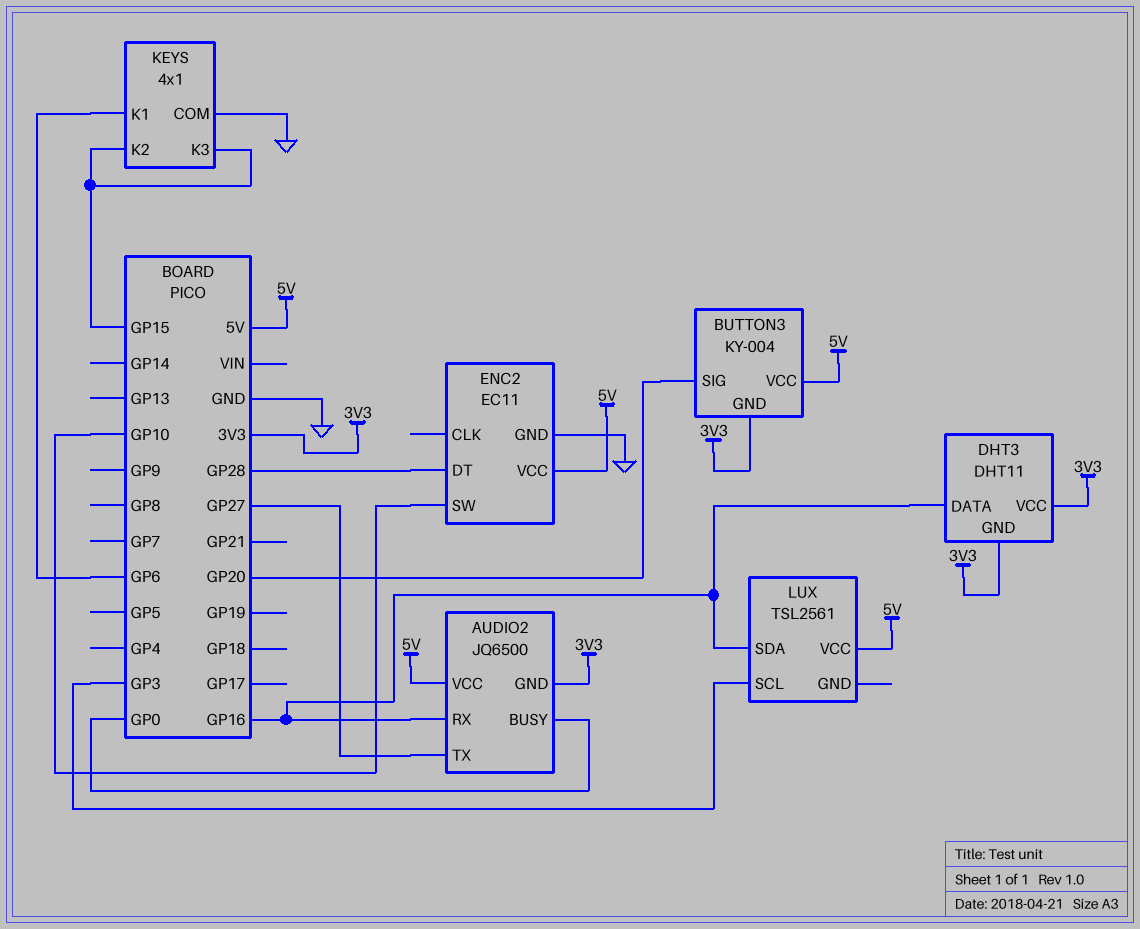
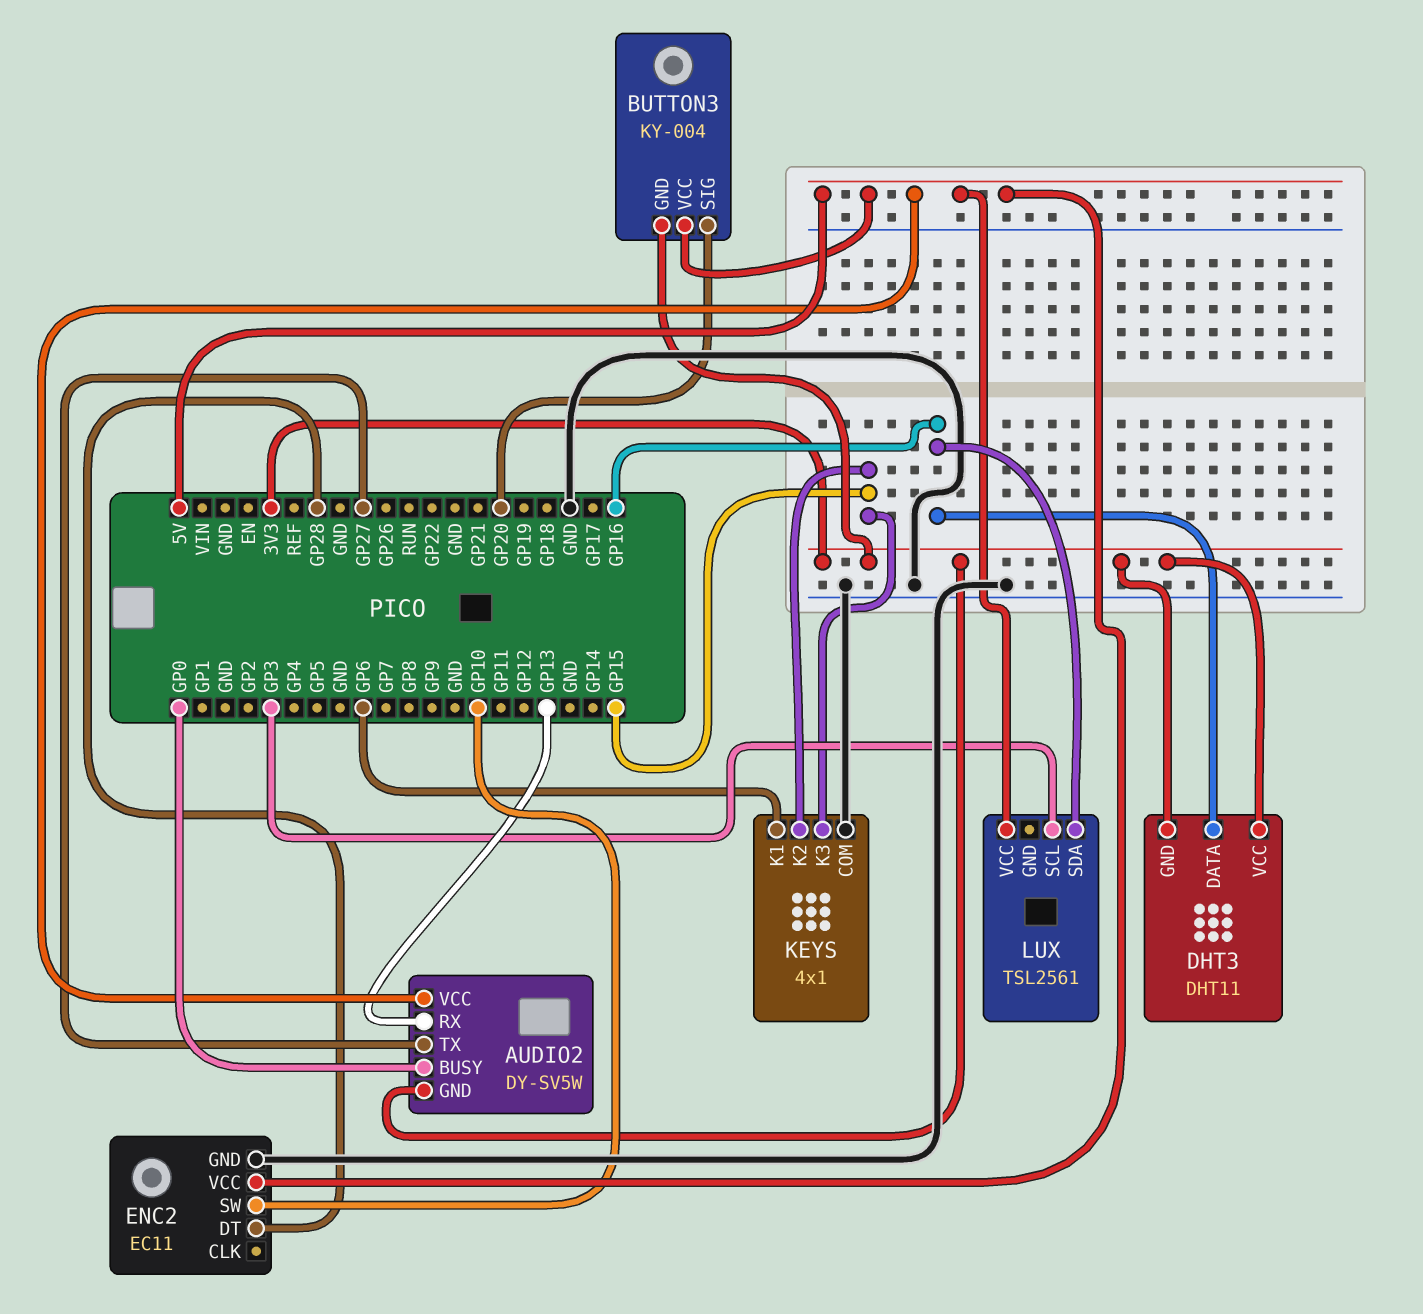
AUDIO2: JQ6500 -> DY-SV5W
AUDIO2 pin RX: GP16 -> GP13

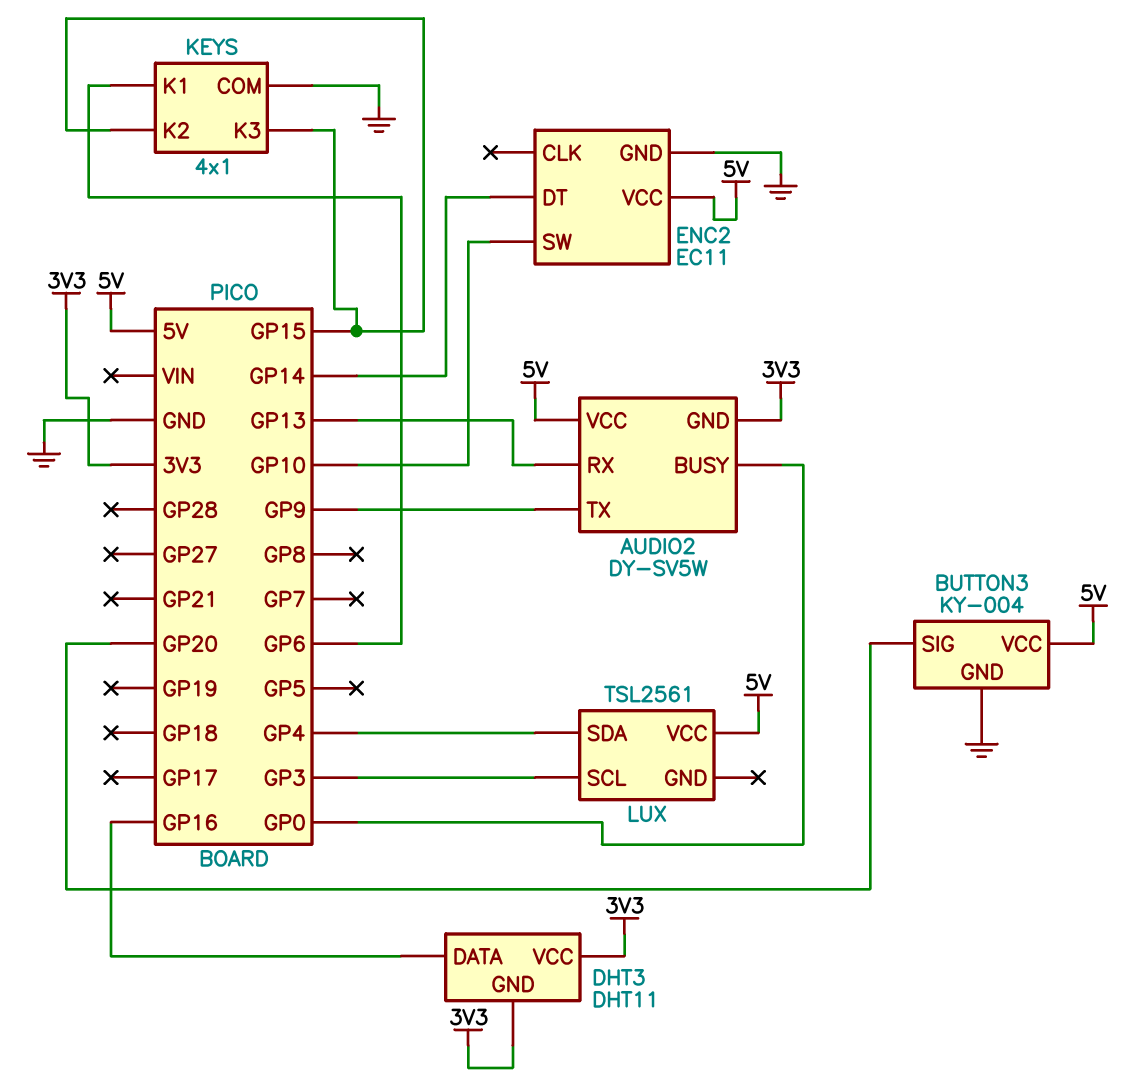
AUDIO2 pin TX: GP27 -> GP9
BUTTON3 pin GND: 3V3 -> GND
ENC2 pin DT: GP28 -> GP14
LUX pin SDA: GP16 -> GP4

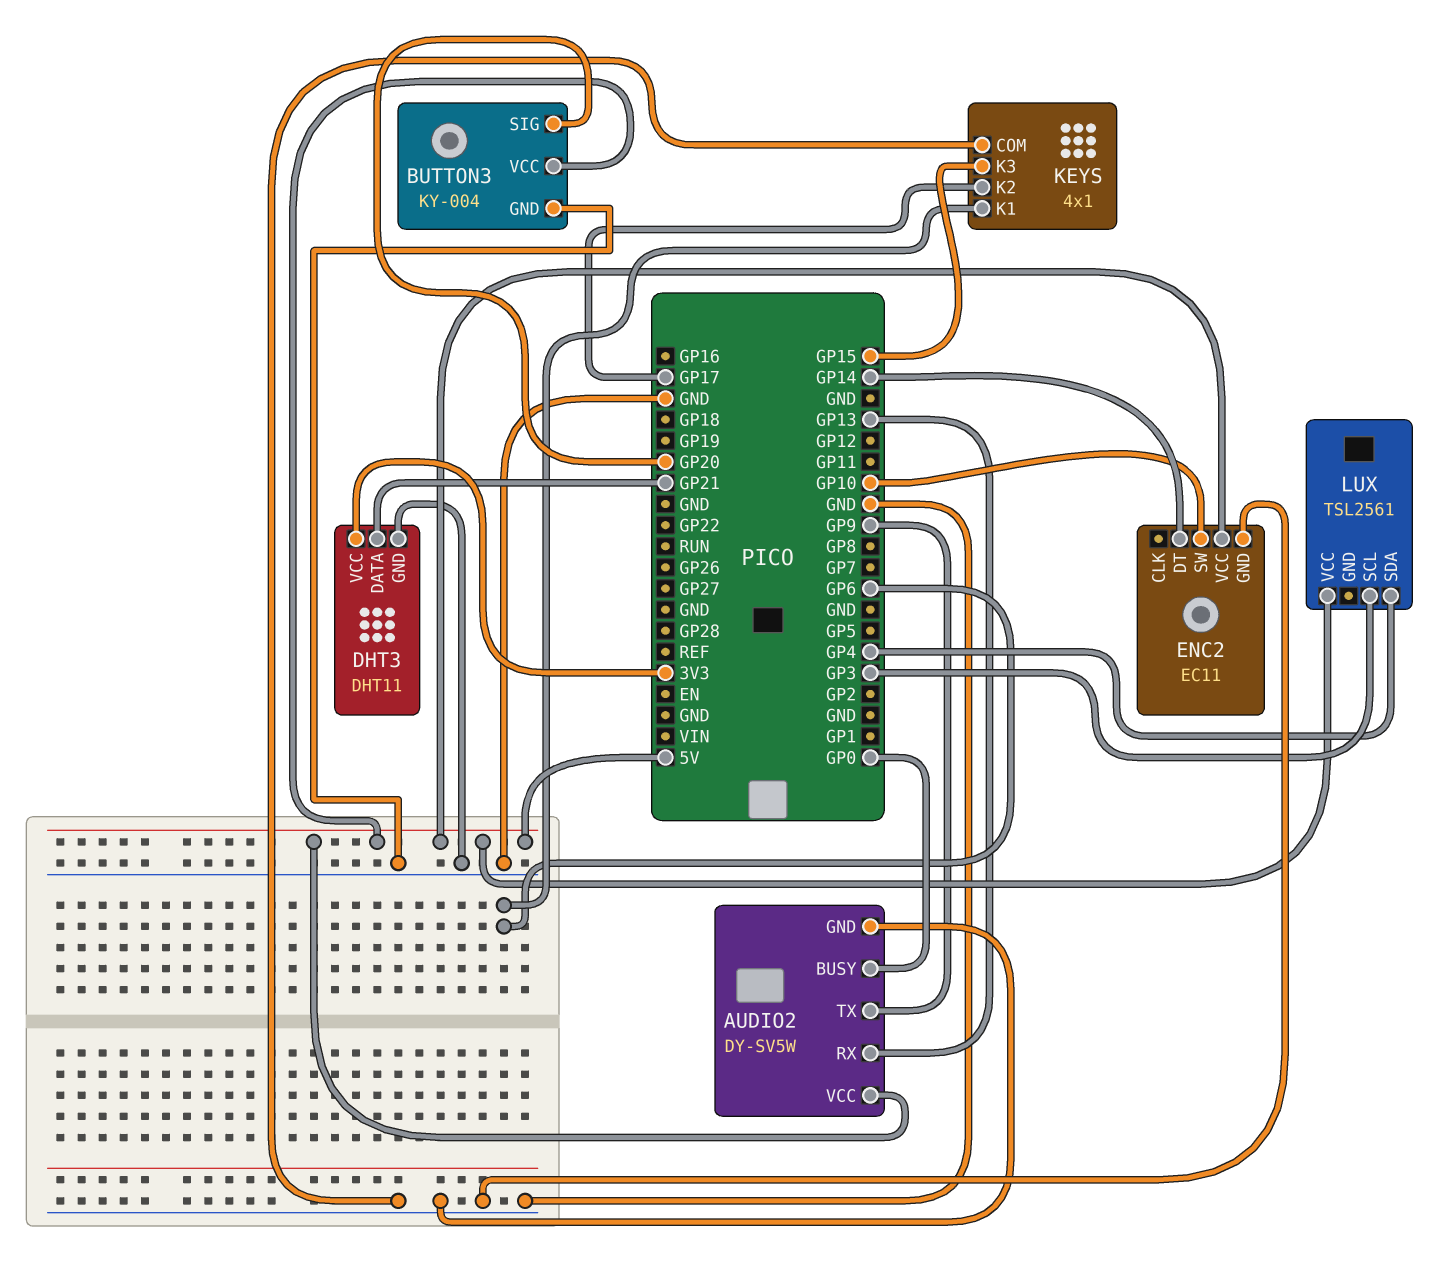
AUDIO2 pin GND: 3V3 -> GND
DHT3 pin DATA: GP16 -> GP21
DHT3 pin GND: 3V3 -> GND
KEYS pin K2: GP15 -> GP17

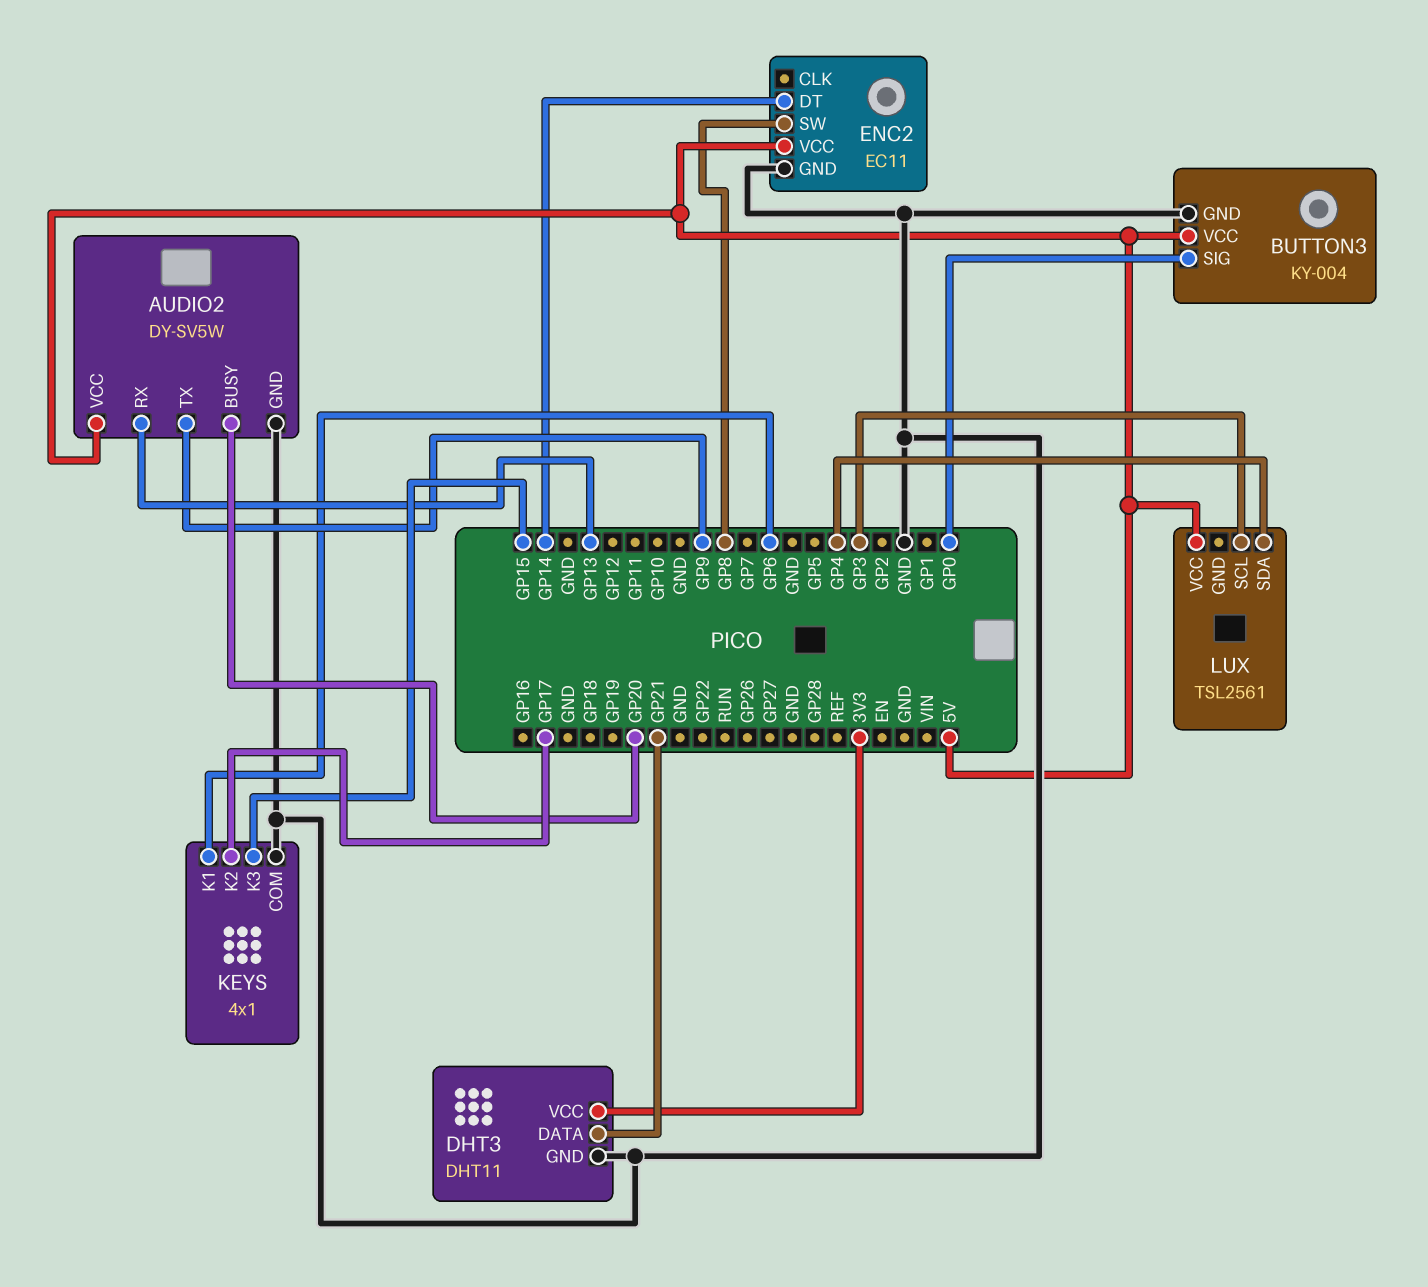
AUDIO2 pin BUSY: GP0 -> GP20
BUTTON3 pin SIG: GP20 -> GP0
ENC2 pin SW: GP10 -> GP8

